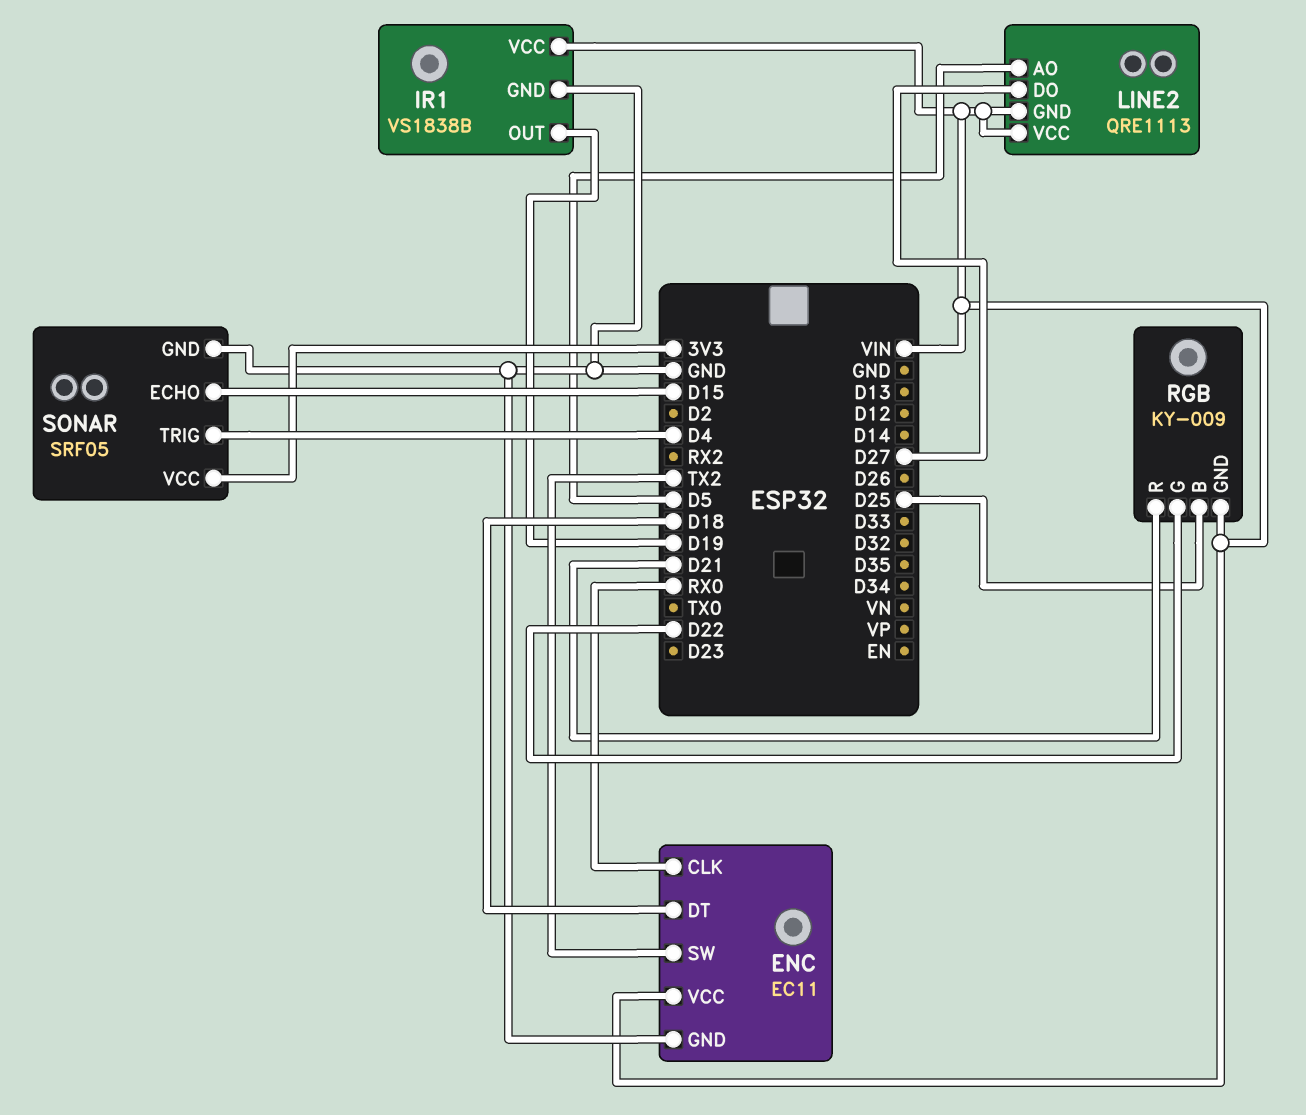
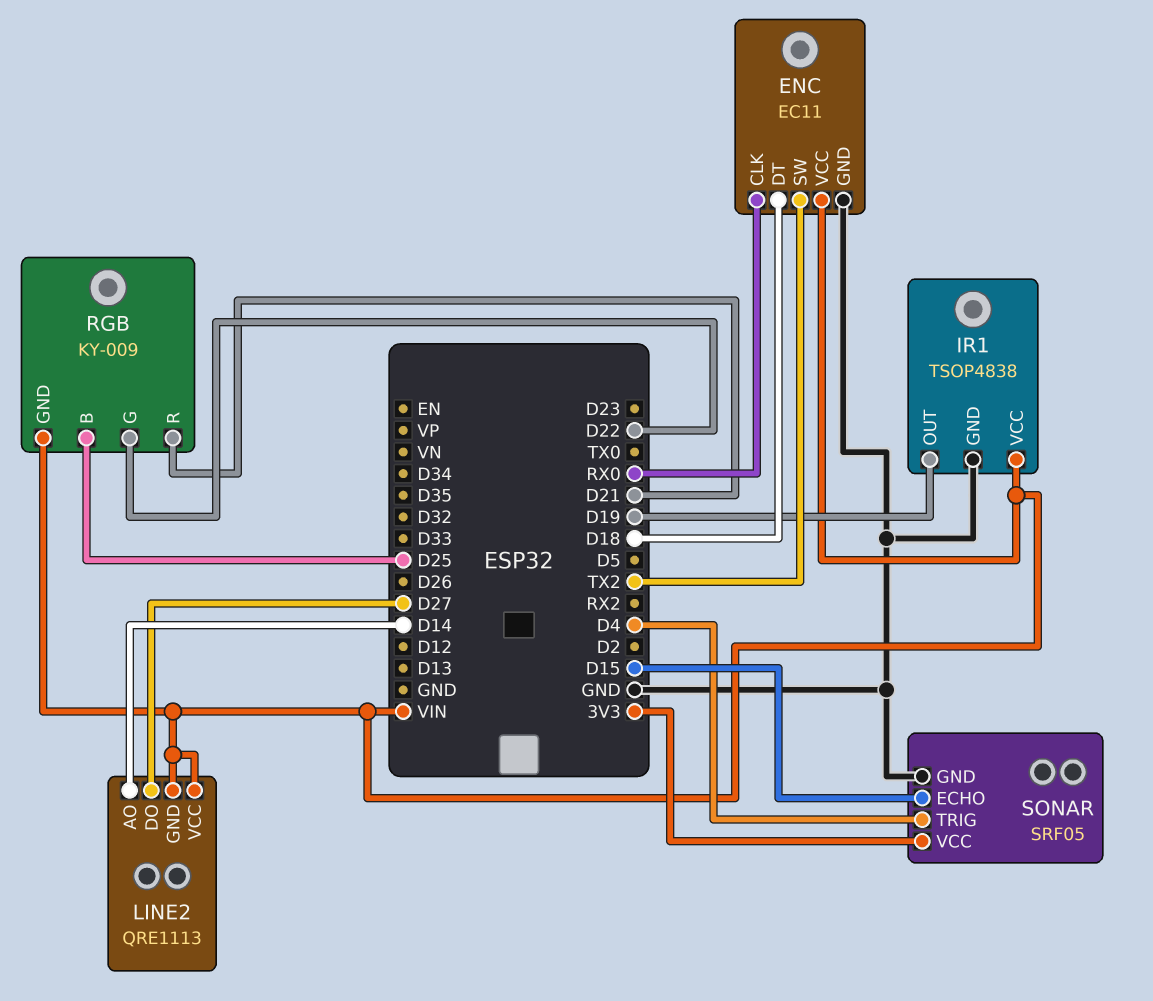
IR1: VS1838B -> TSOP4838
LINE2 pin AO: D5 -> D14

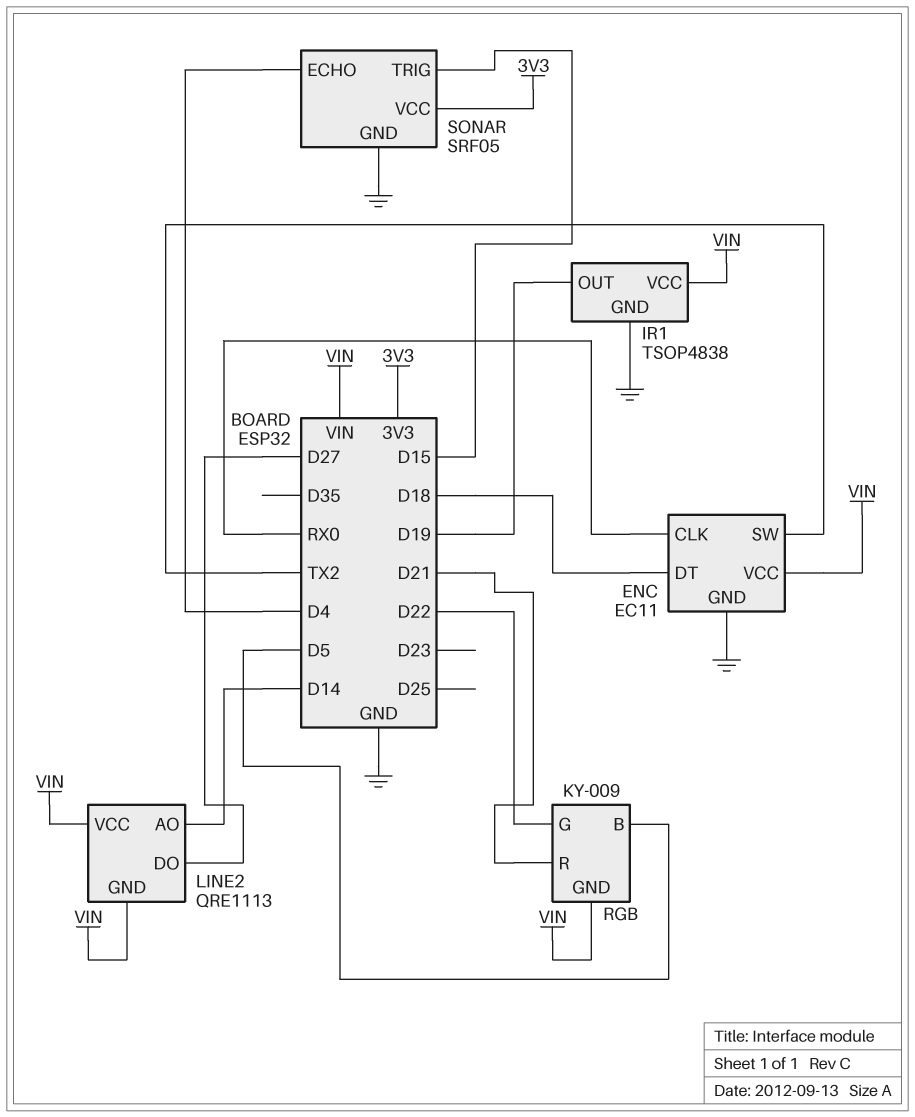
RGB pin B: D25 -> D5
SONAR pin ECHO: D15 -> D4
SONAR pin TRIG: D4 -> D15

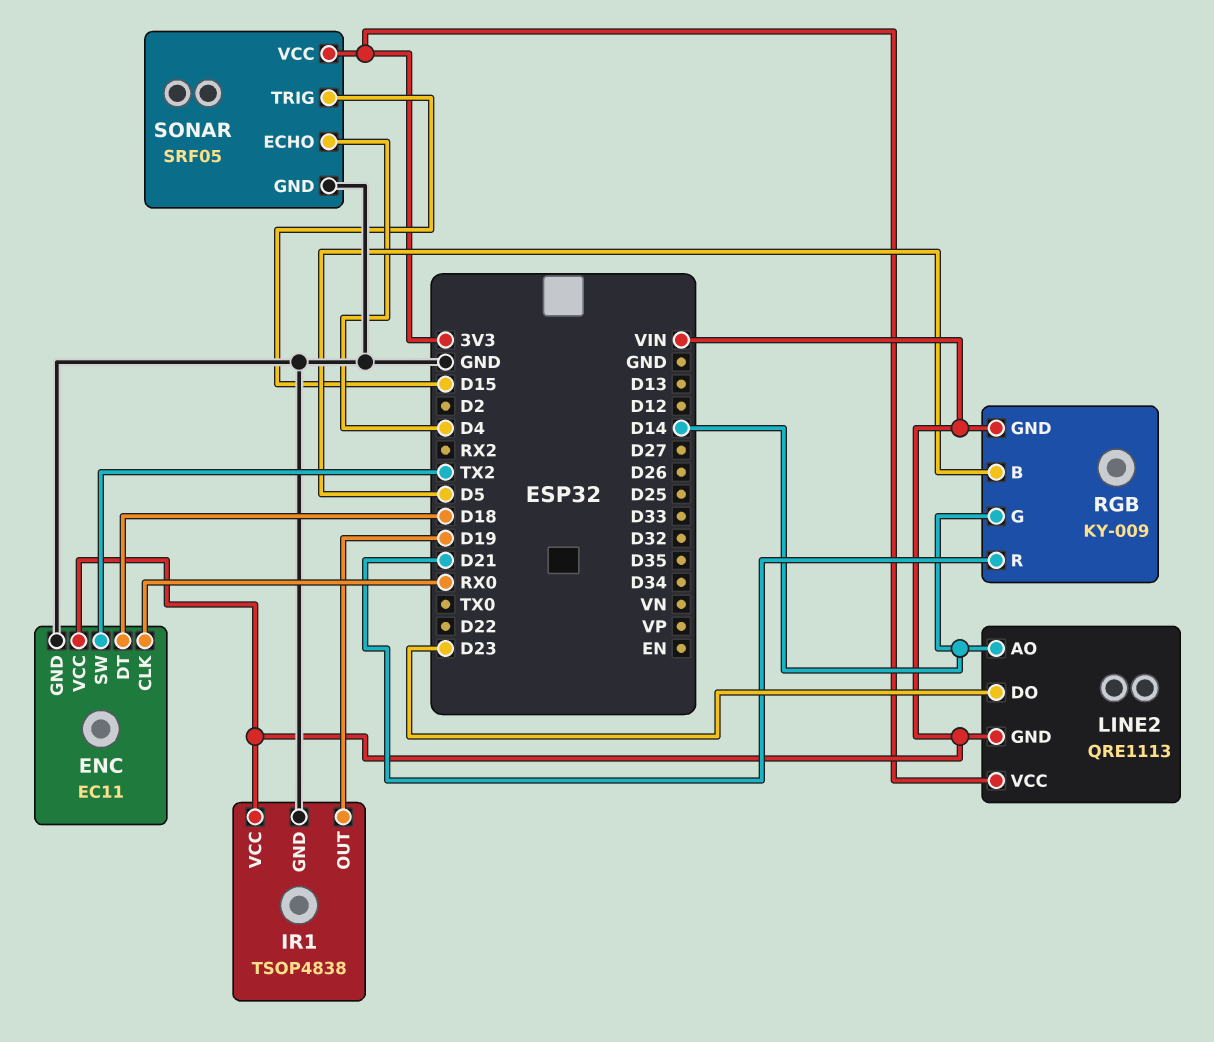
LINE2 pin DO: D27 -> D23
LINE2 pin VCC: VIN -> 3V3
RGB pin G: D22 -> D14

